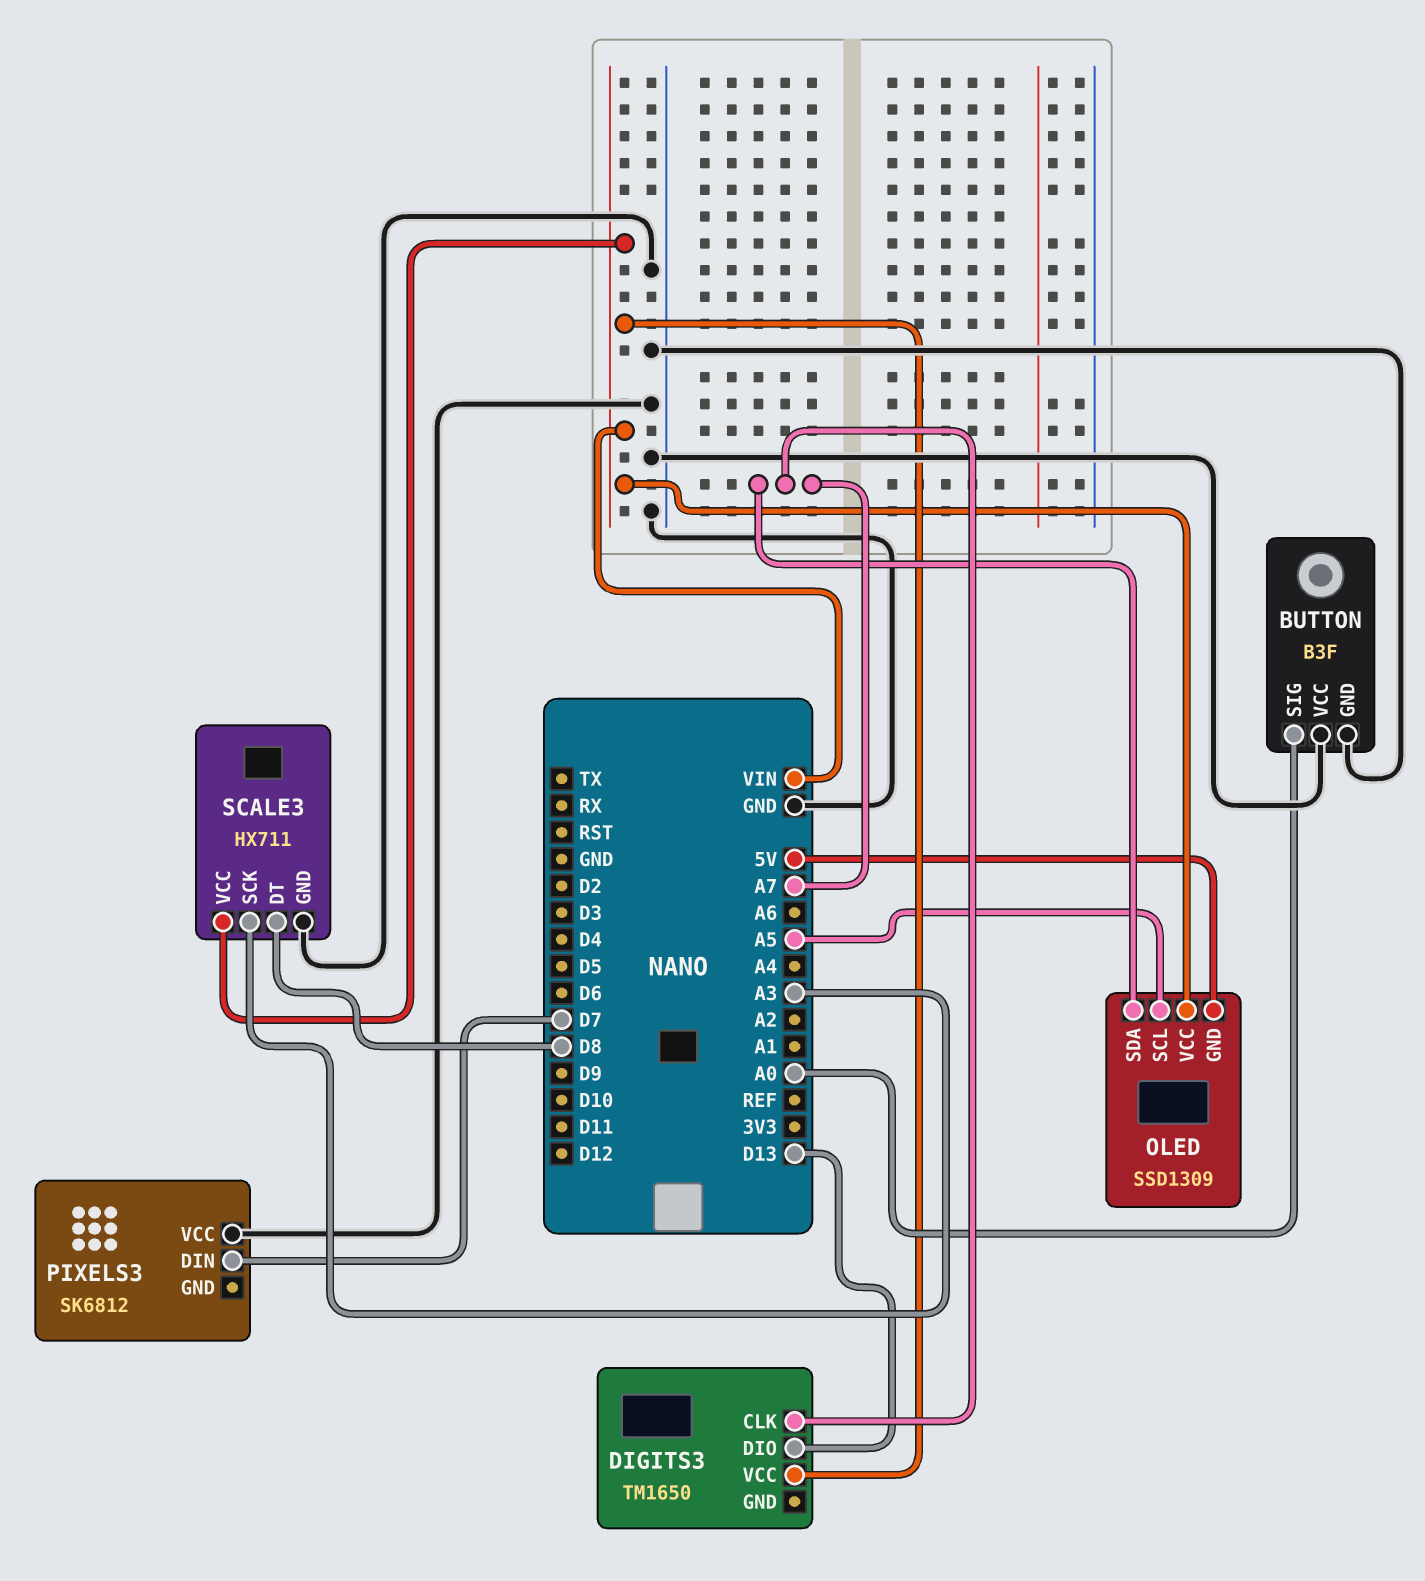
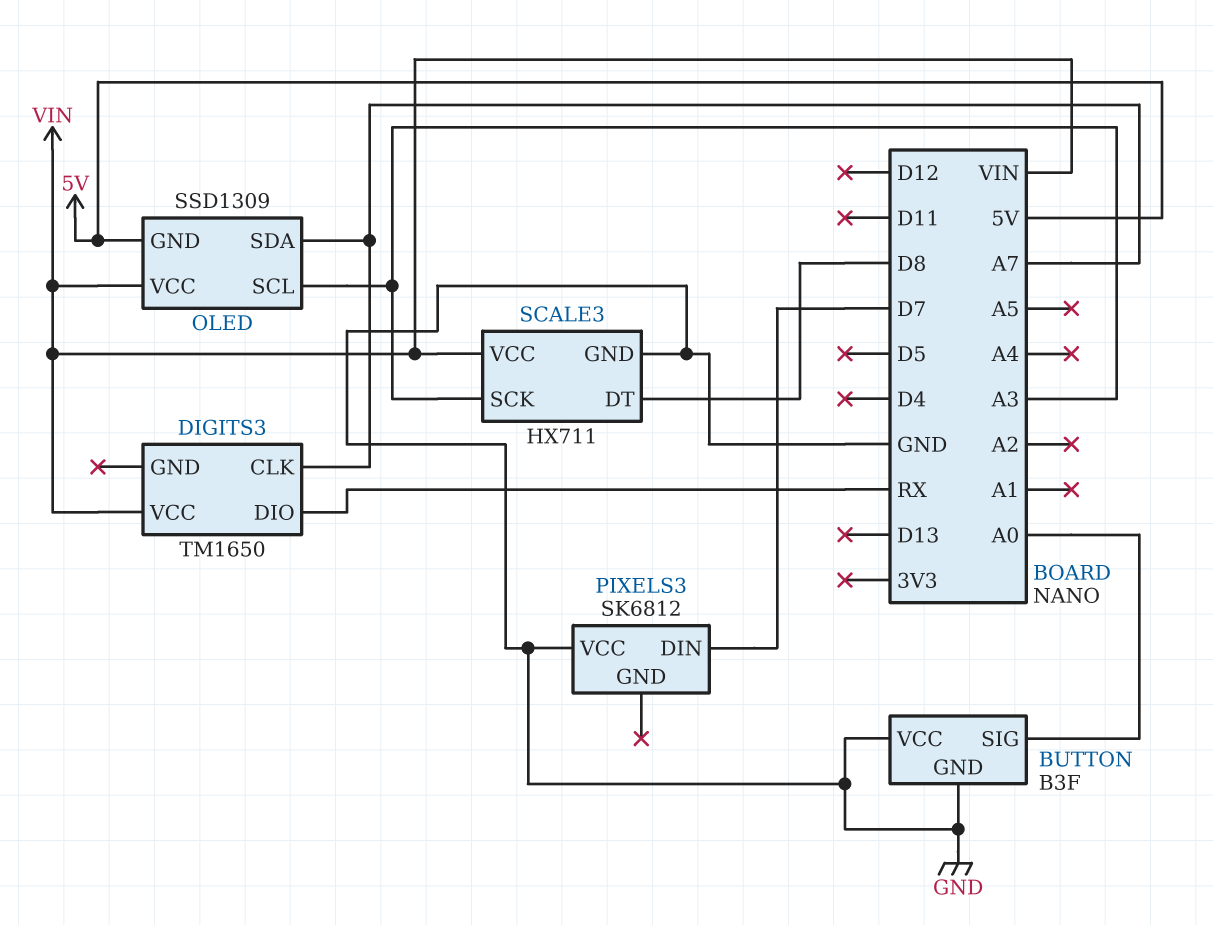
DIGITS3 pin DIO: D13 -> RX
OLED pin SCL: A5 -> A3

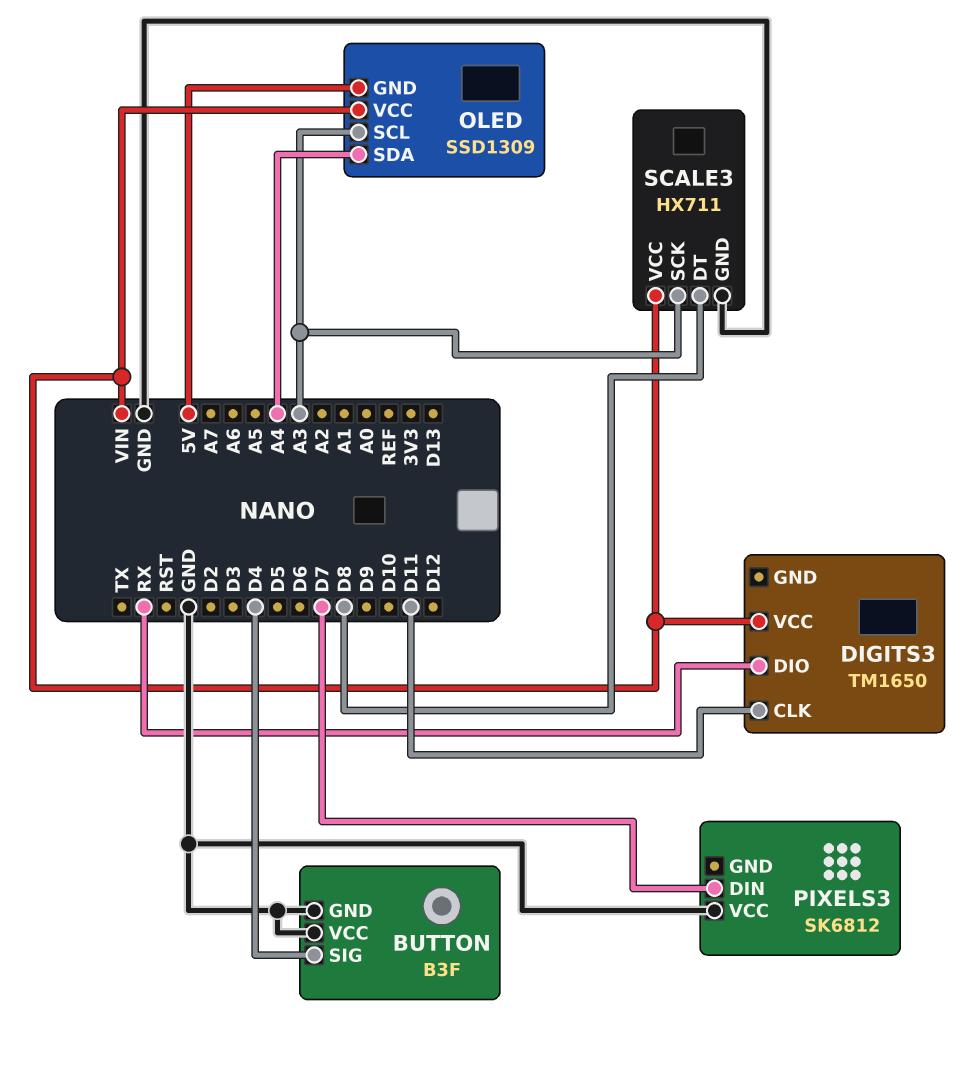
BUTTON pin SIG: A0 -> D4
DIGITS3 pin CLK: A7 -> D11
OLED pin SDA: A7 -> A4

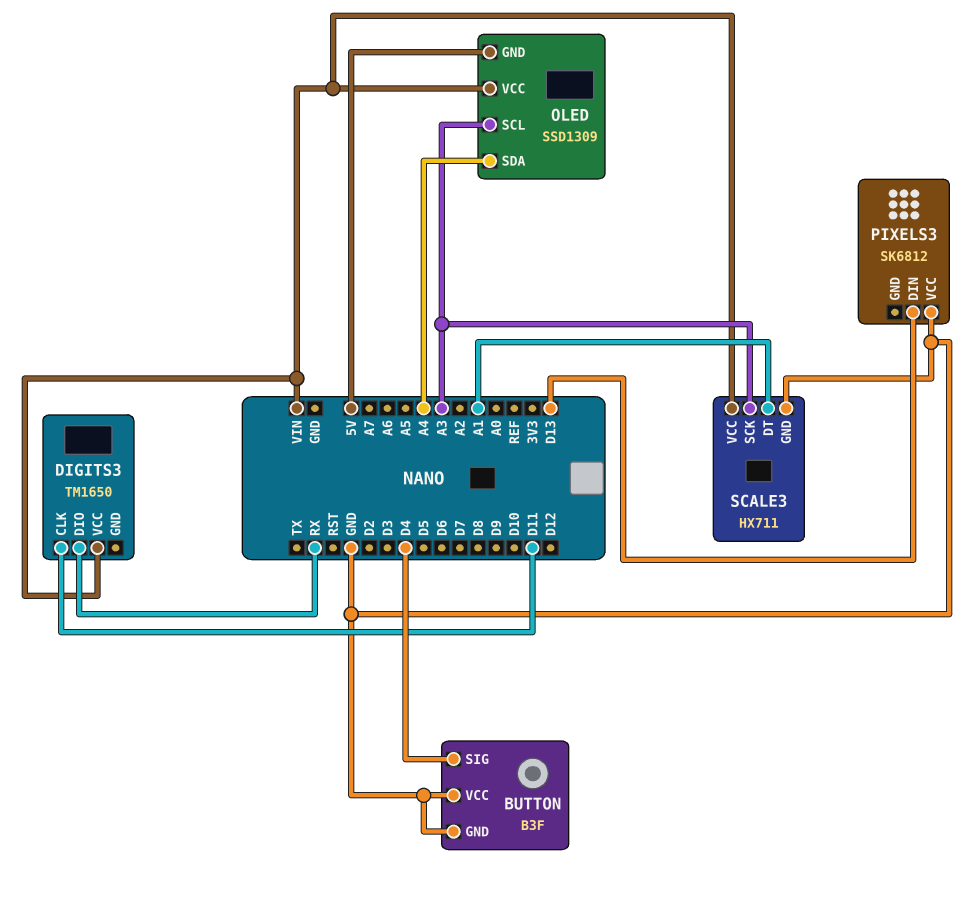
PIXELS3 pin DIN: D7 -> D13
SCALE3 pin DT: D8 -> A1

